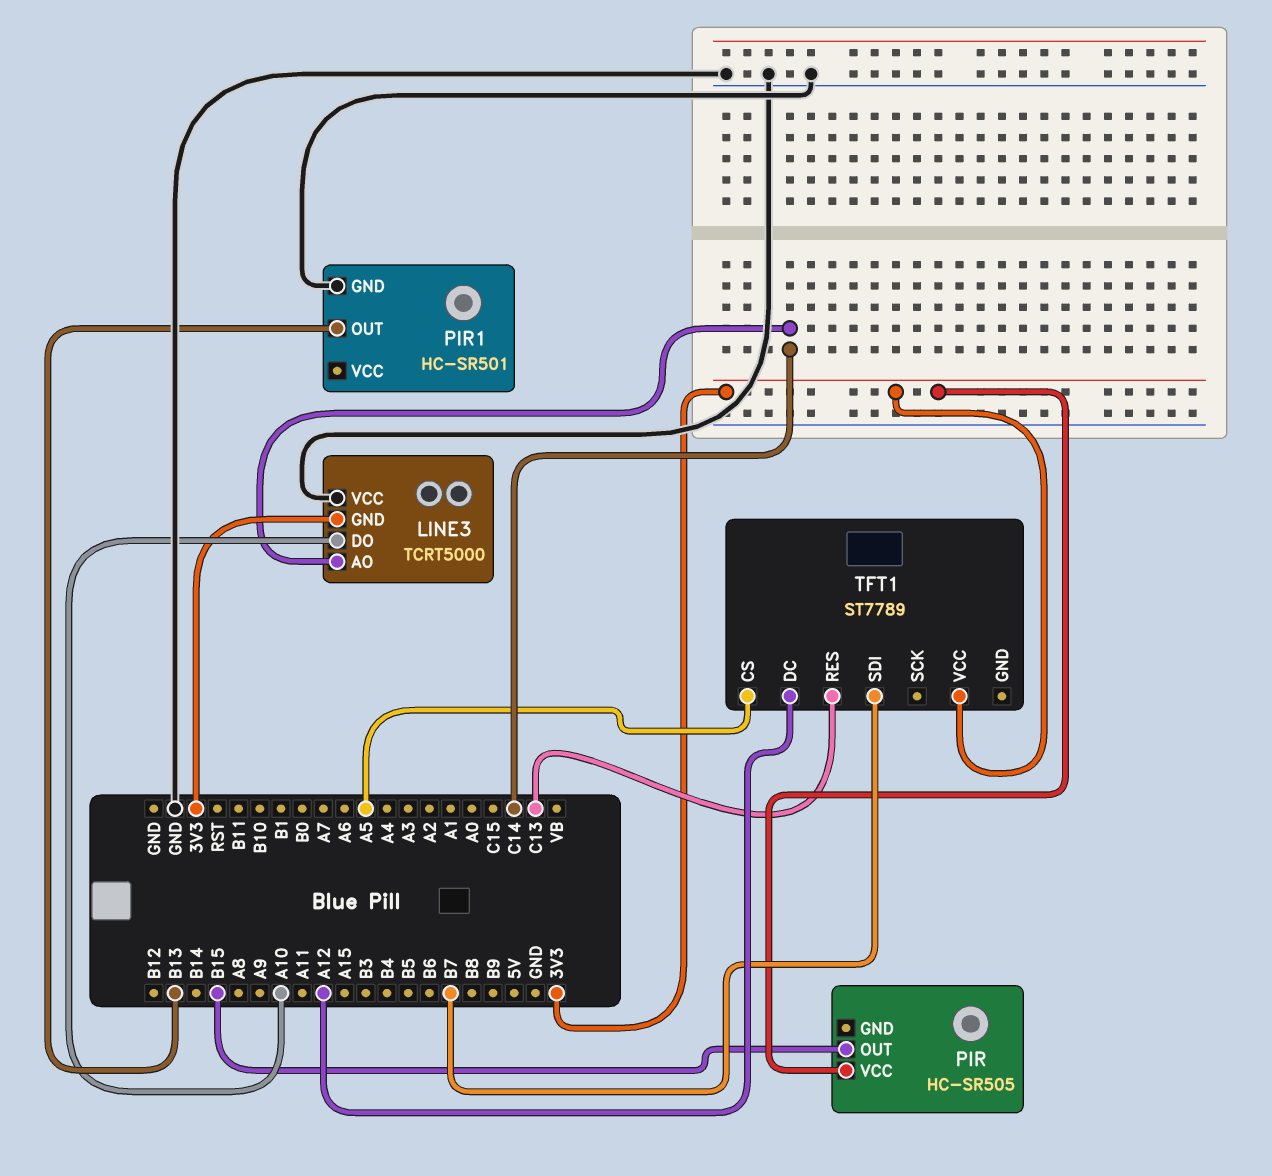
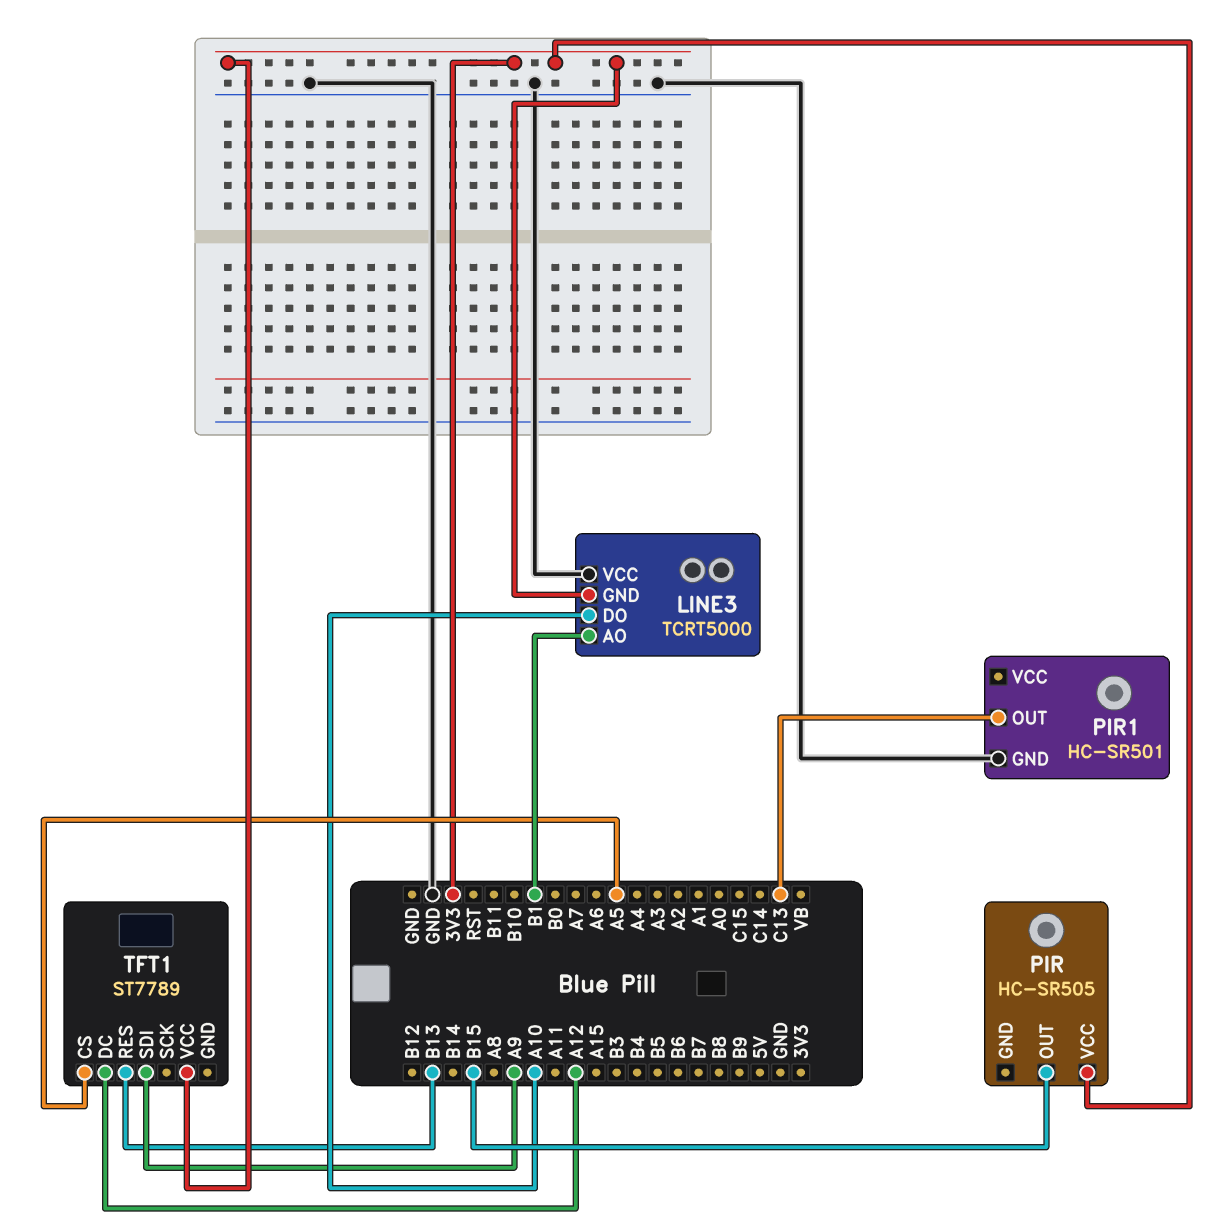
LINE3 pin AO: C14 -> B1
PIR1 pin OUT: B13 -> C13
TFT1 pin RES: C13 -> B13
TFT1 pin SDI: B7 -> A9

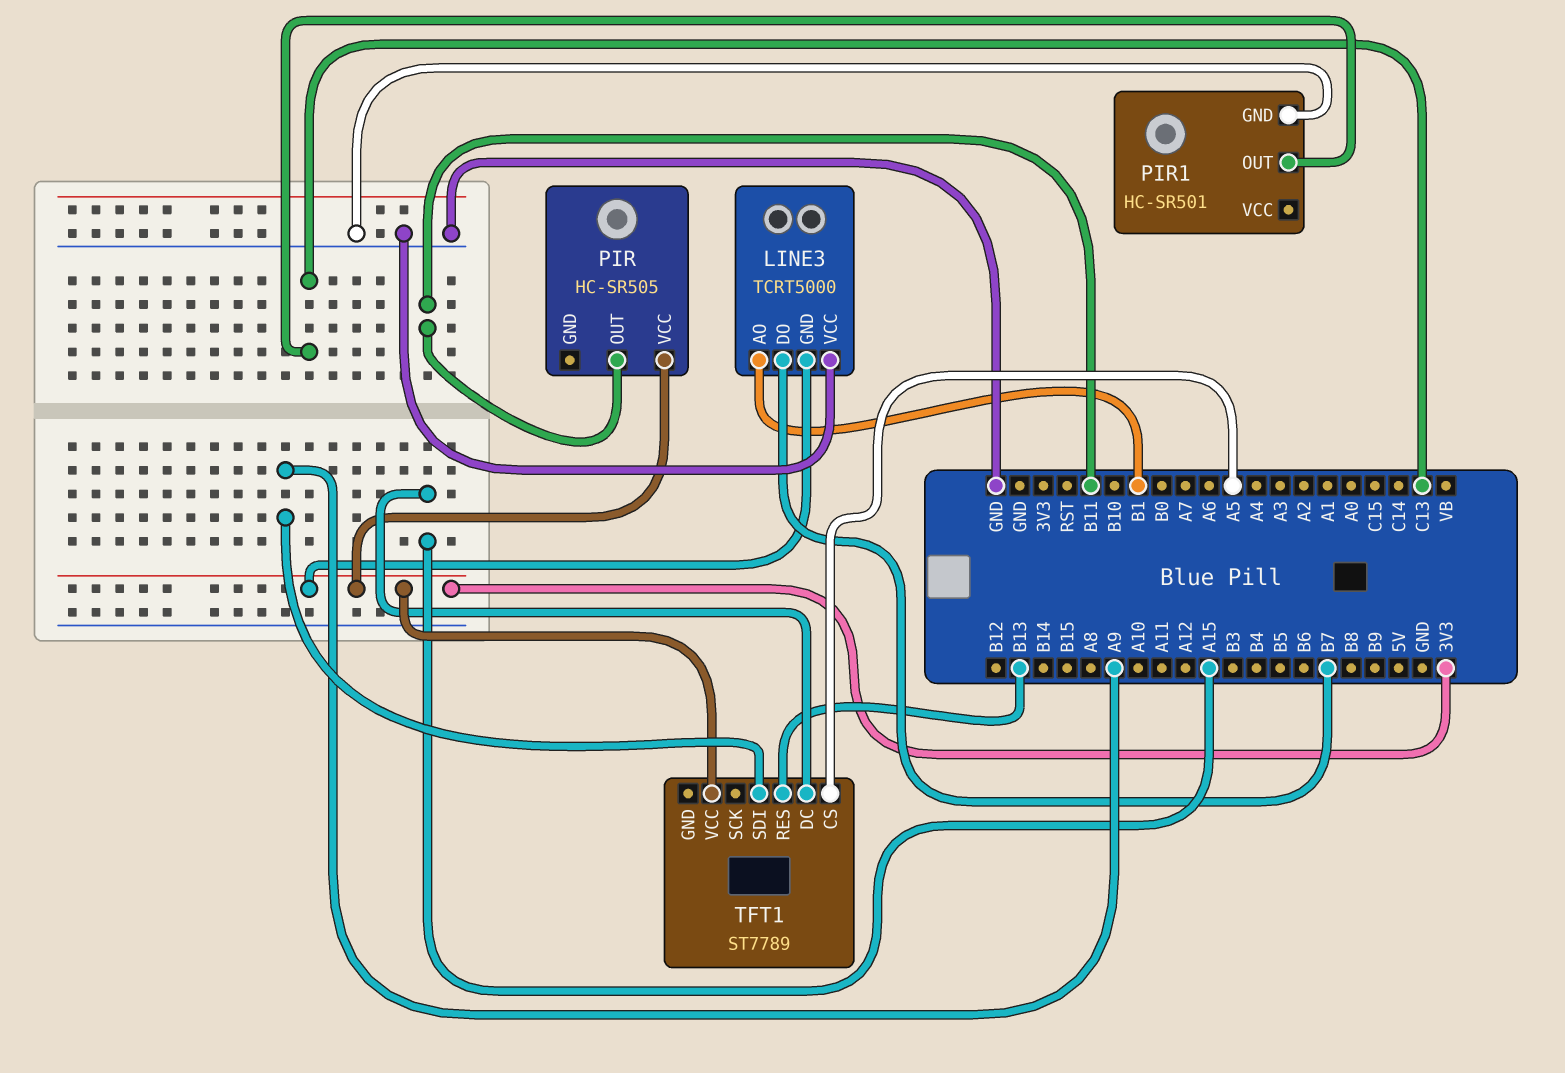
LINE3 pin DO: A10 -> B7
PIR pin OUT: B15 -> B11
TFT1 pin DC: A12 -> A15

